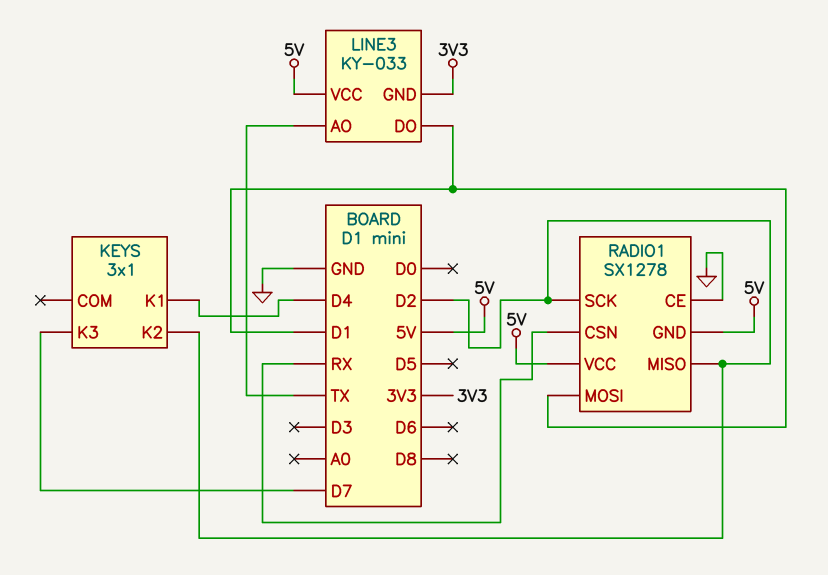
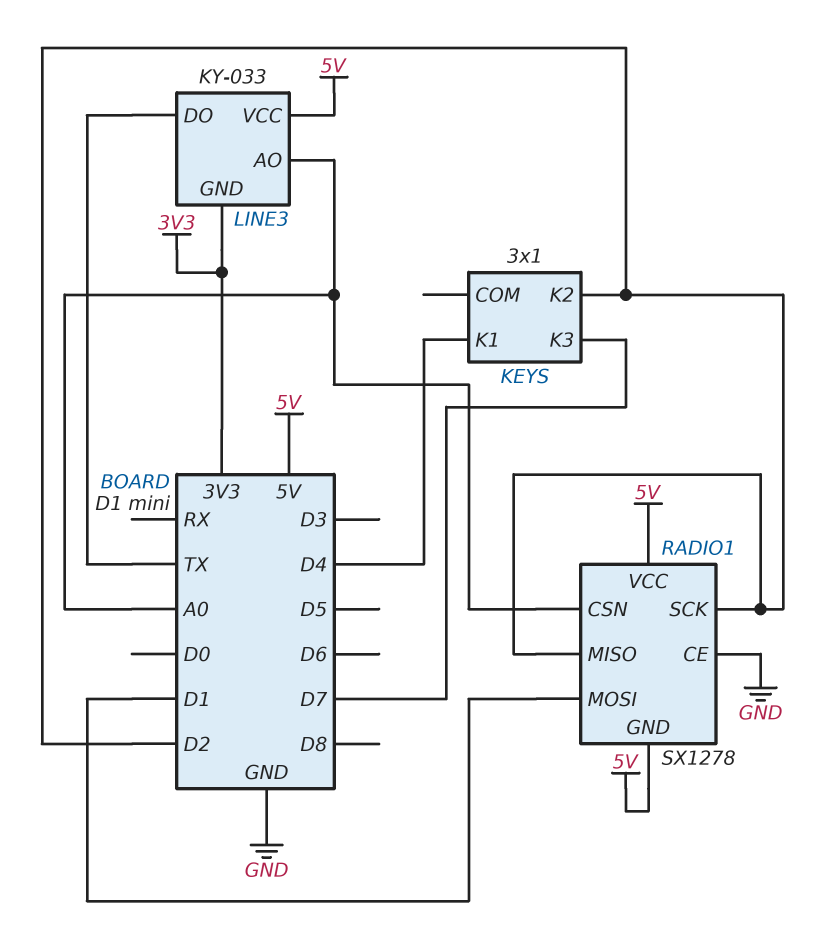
LINE3 pin AO: TX -> A0
LINE3 pin DO: D1 -> TX
RADIO1 pin CSN: RX -> A0

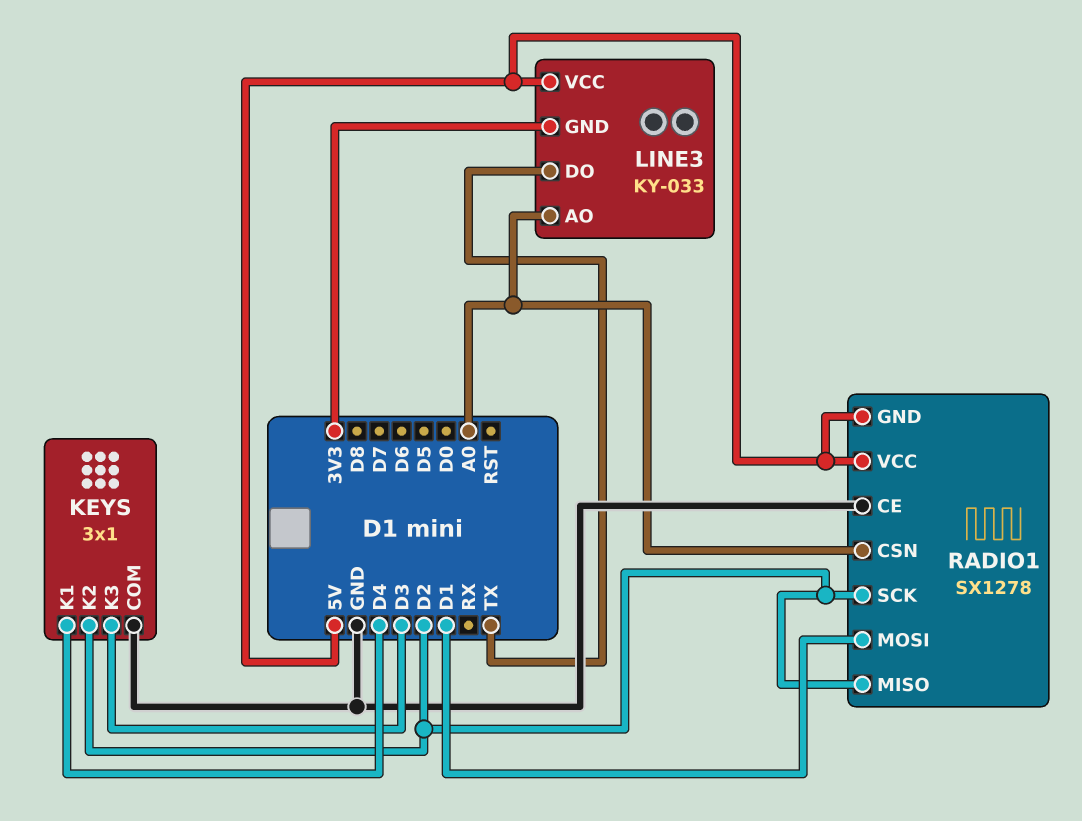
KEYS pin COM: none -> GND
KEYS pin K3: D7 -> D3

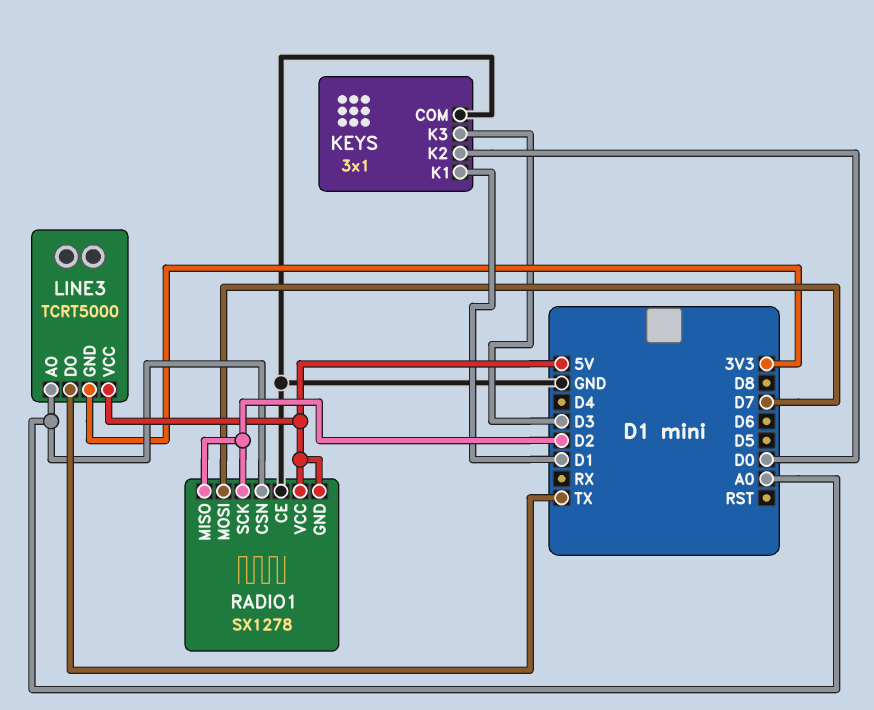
KEYS pin K1: D4 -> D1
KEYS pin K2: D2 -> D0
LINE3: KY-033 -> TCRT5000
RADIO1 pin MOSI: D1 -> D7

